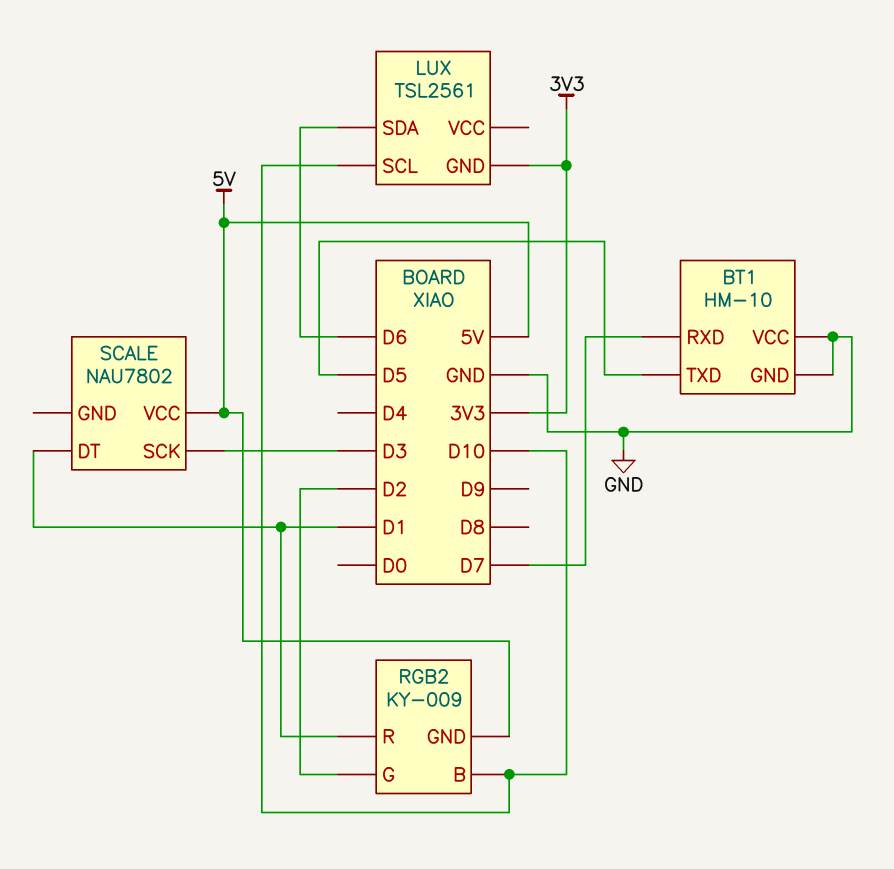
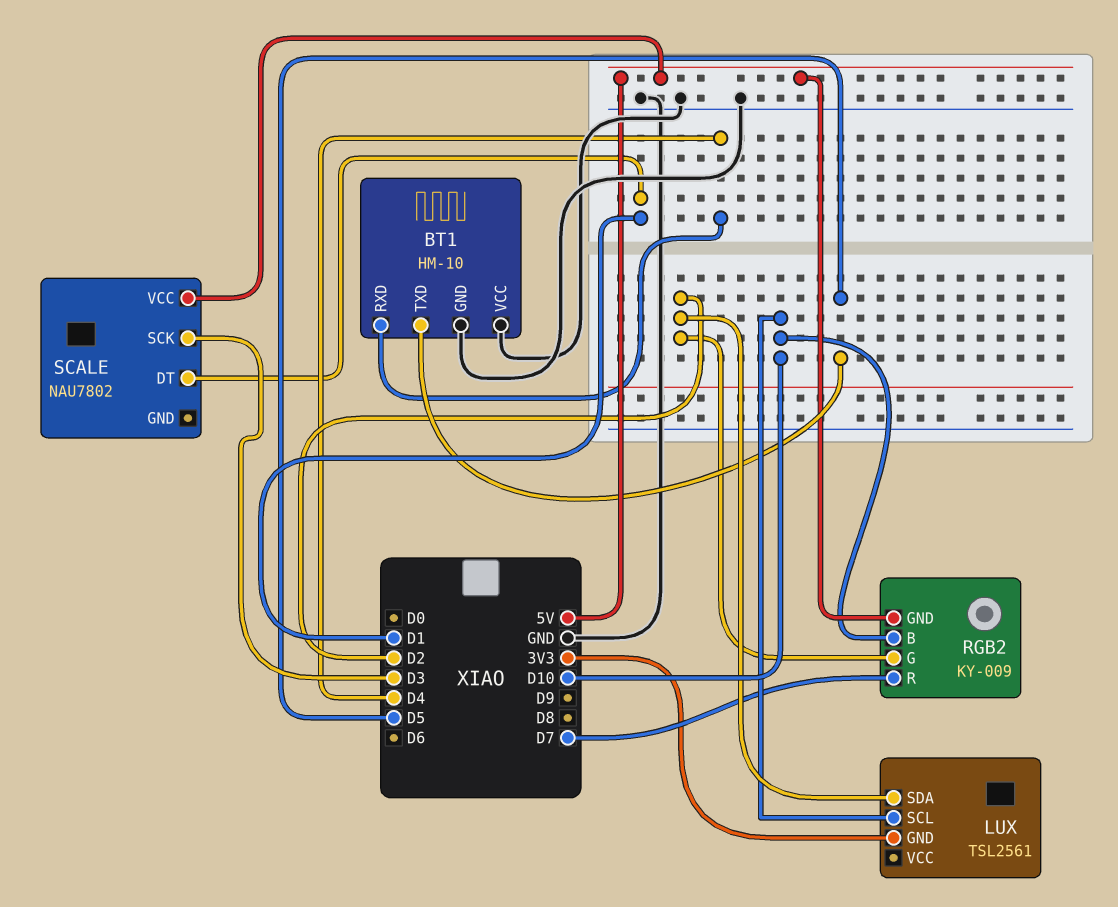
BT1 pin RXD: D7 -> D4
LUX pin SDA: D6 -> D2
RGB2 pin R: D1 -> D7

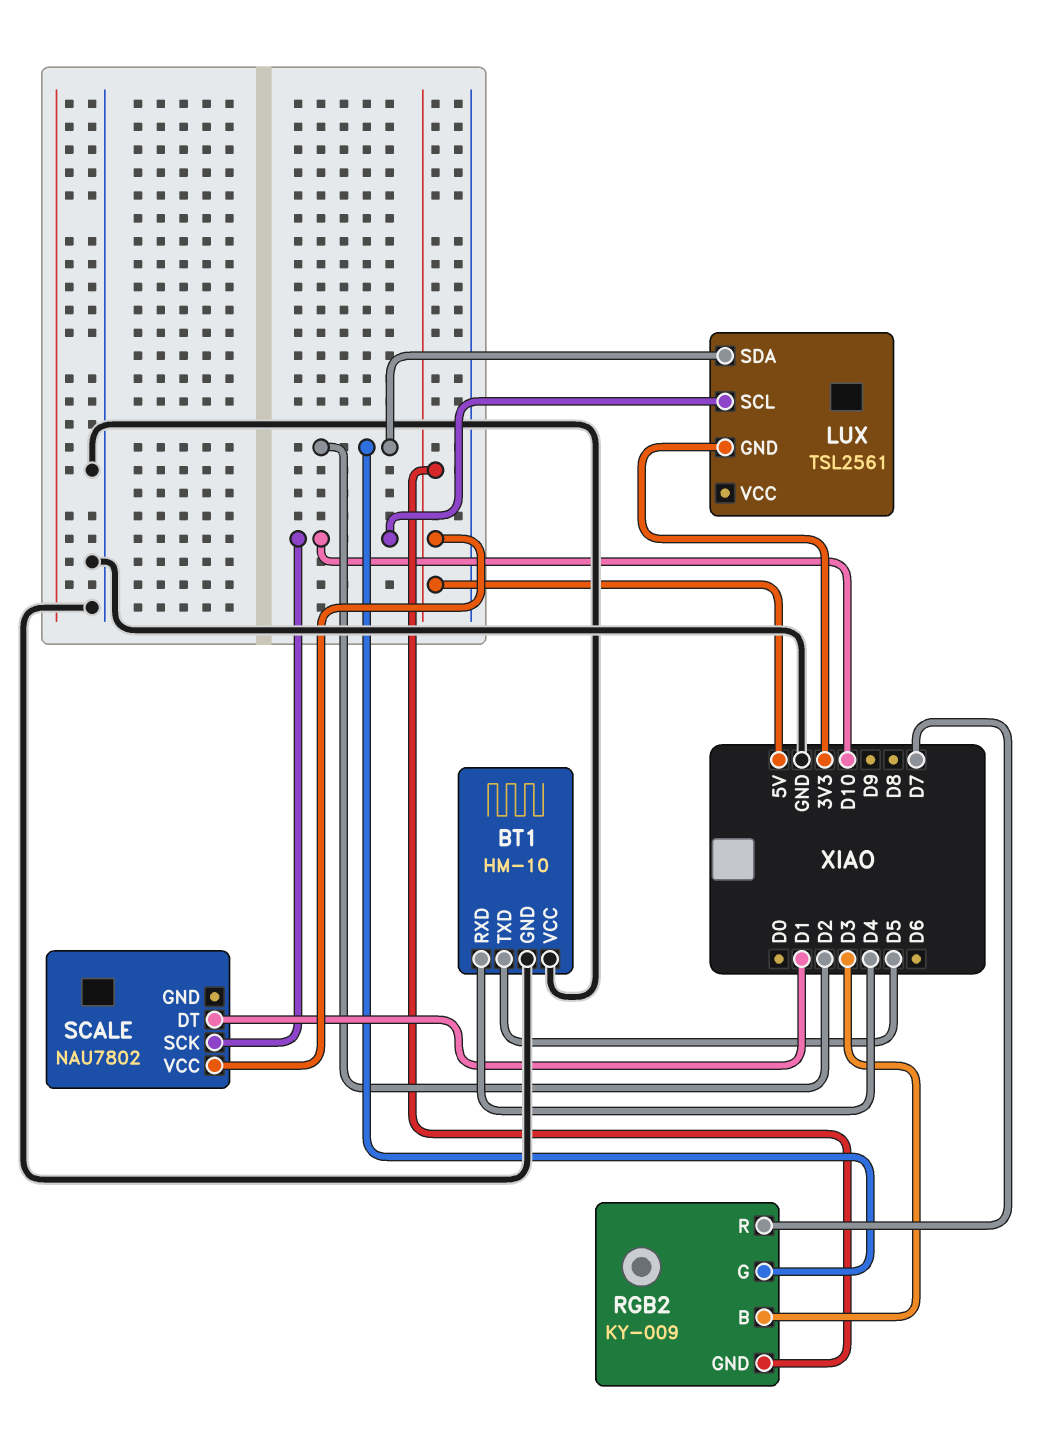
RGB2 pin B: D10 -> D3
SCALE pin SCK: D3 -> D10

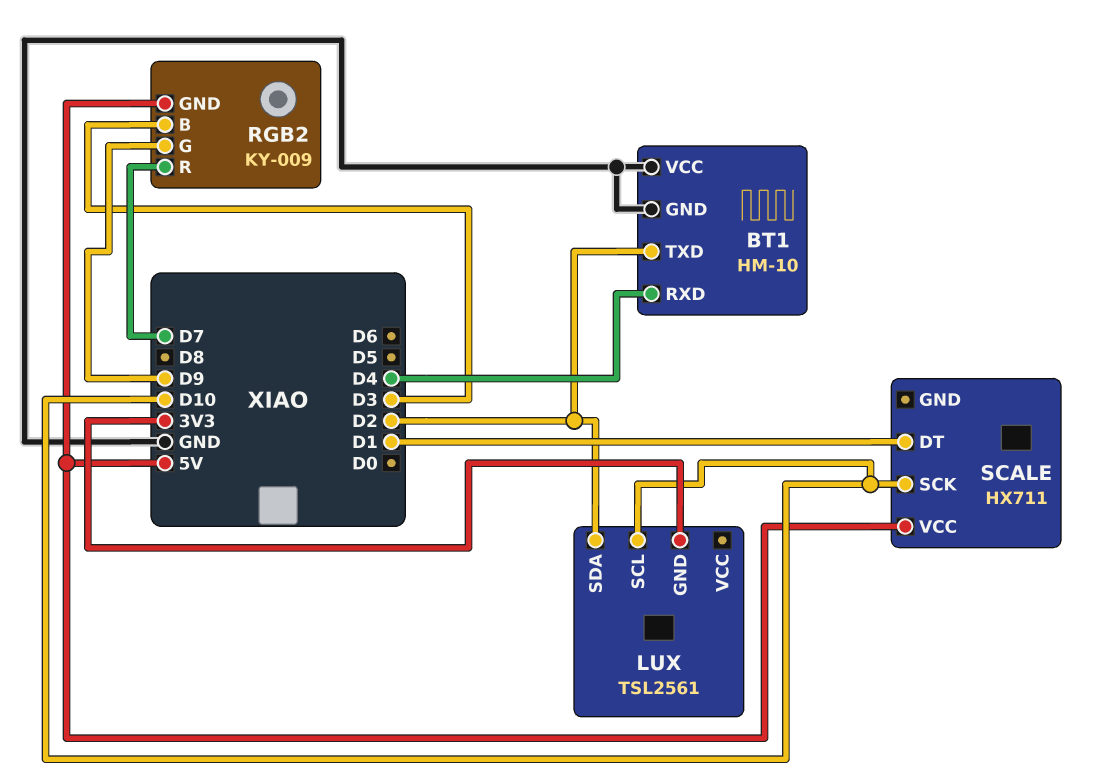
BT1 pin TXD: D5 -> D2
RGB2 pin G: D2 -> D9
SCALE: NAU7802 -> HX711

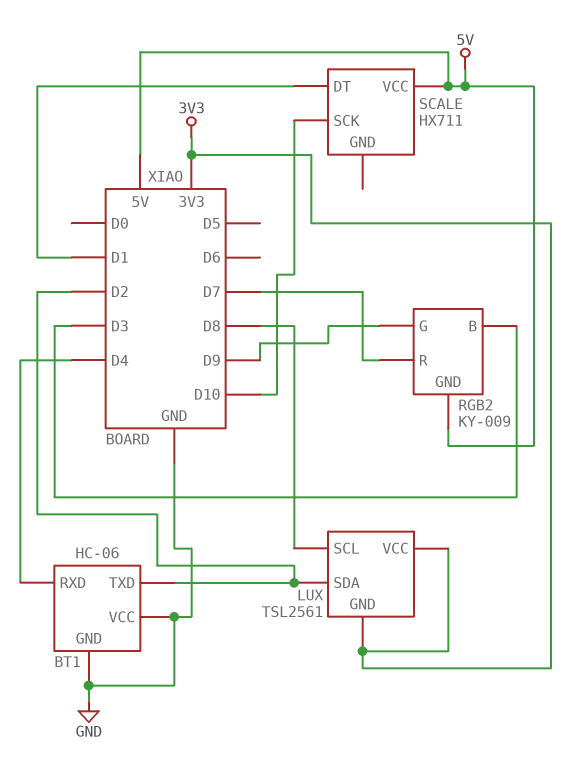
BT1: HM-10 -> HC-06
LUX pin SCL: D10 -> D8
LUX pin VCC: none -> 3V3

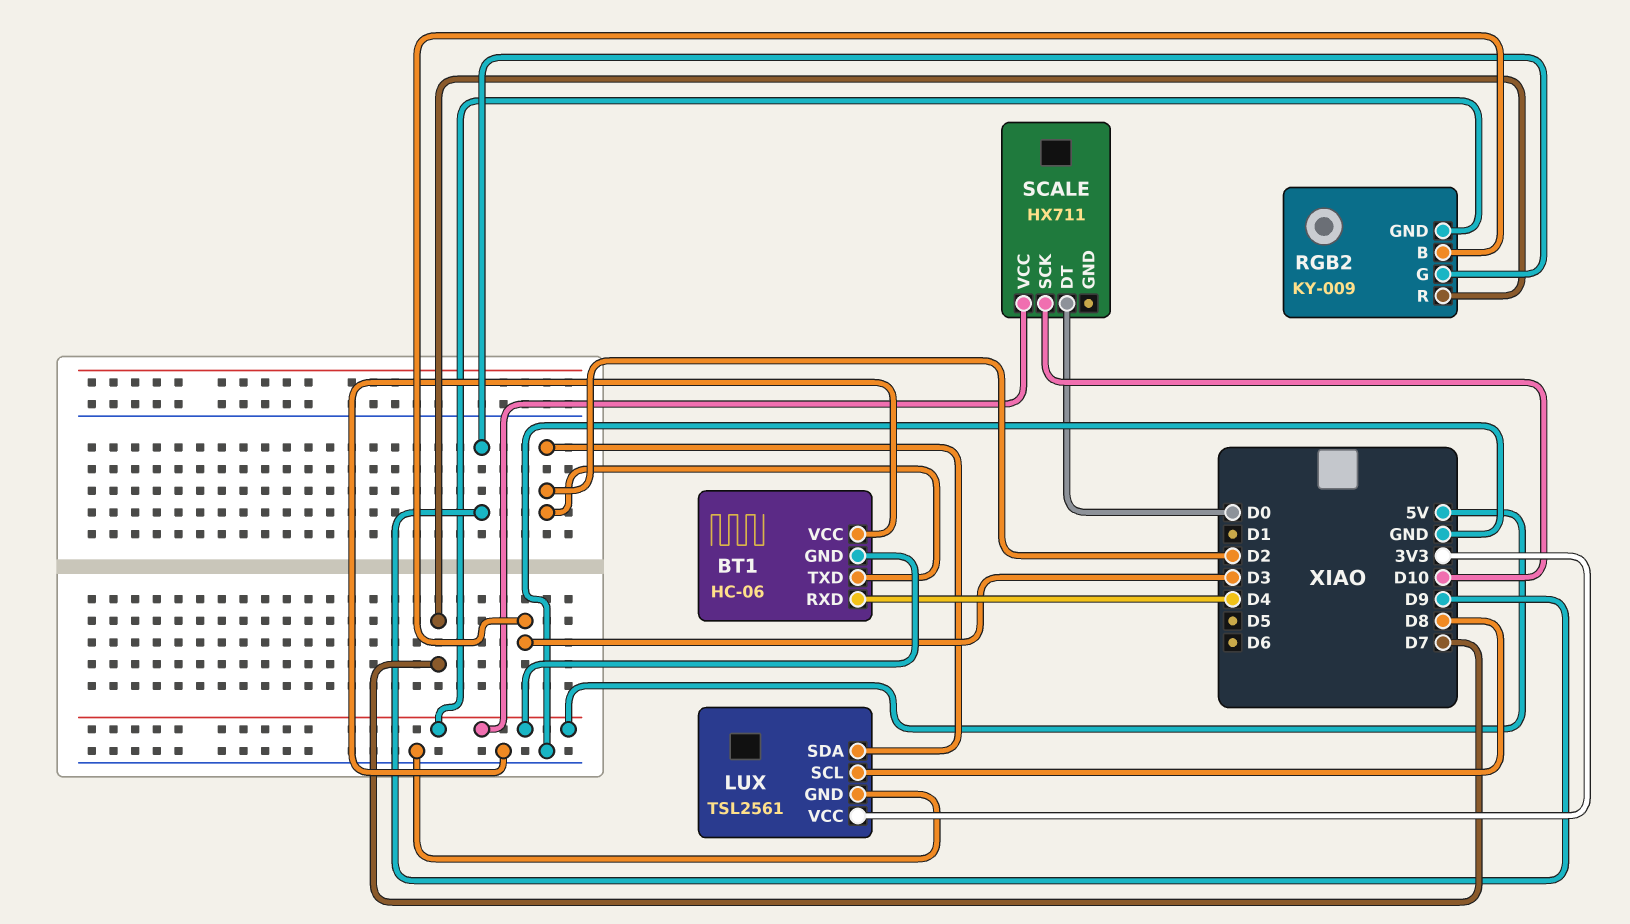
BT1 pin GND: GND -> 5V
LUX pin GND: 3V3 -> GND
SCALE pin DT: D1 -> D0

